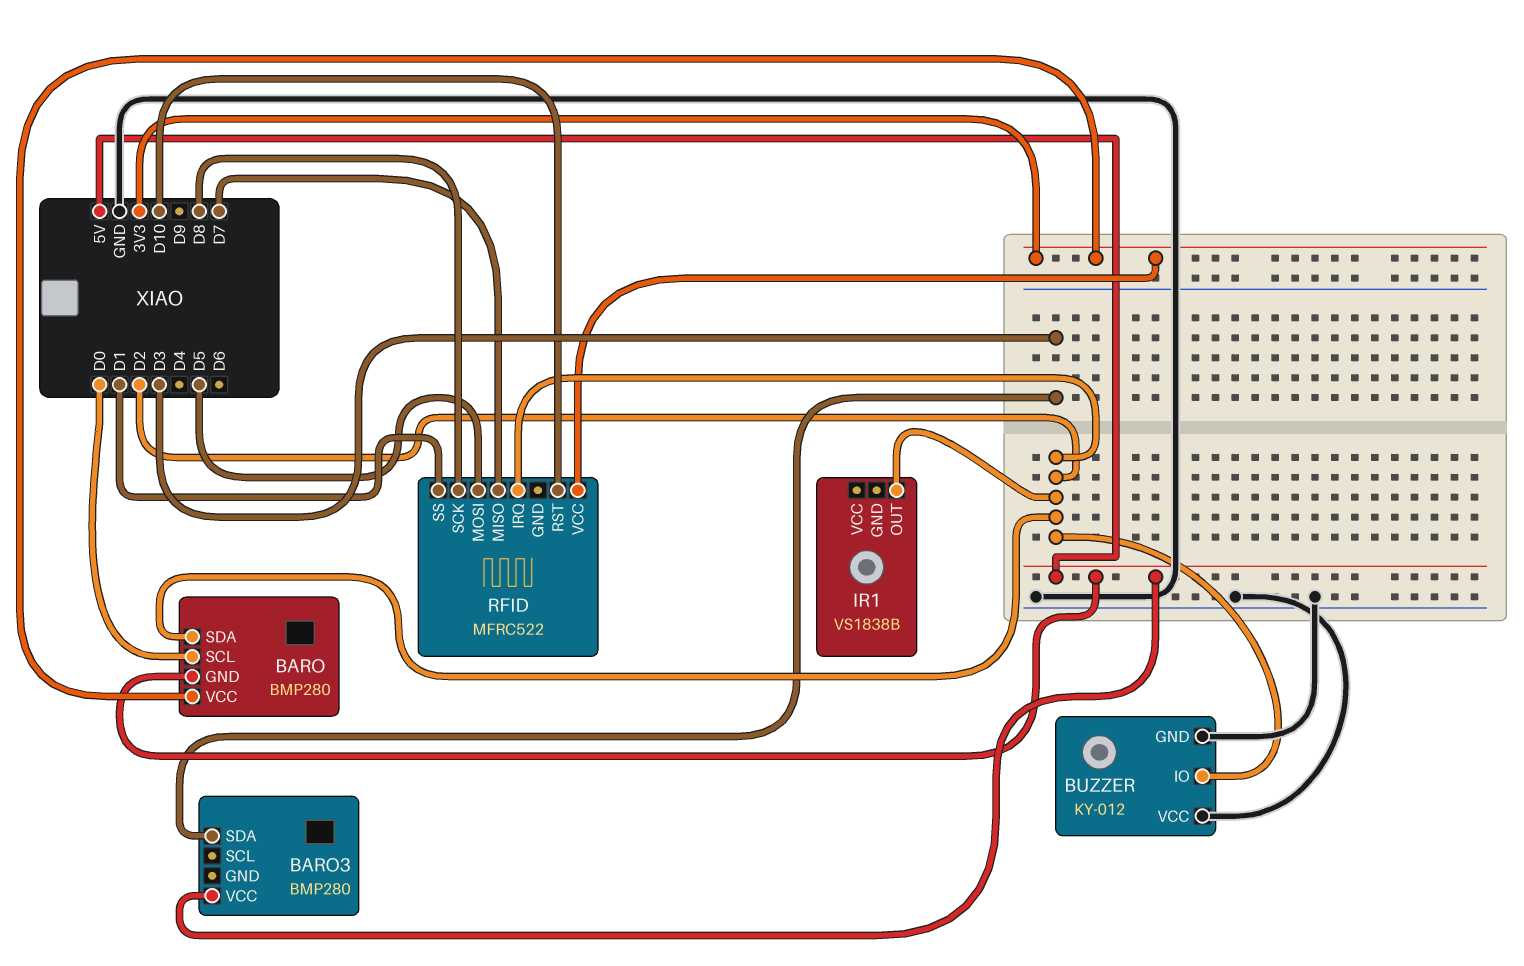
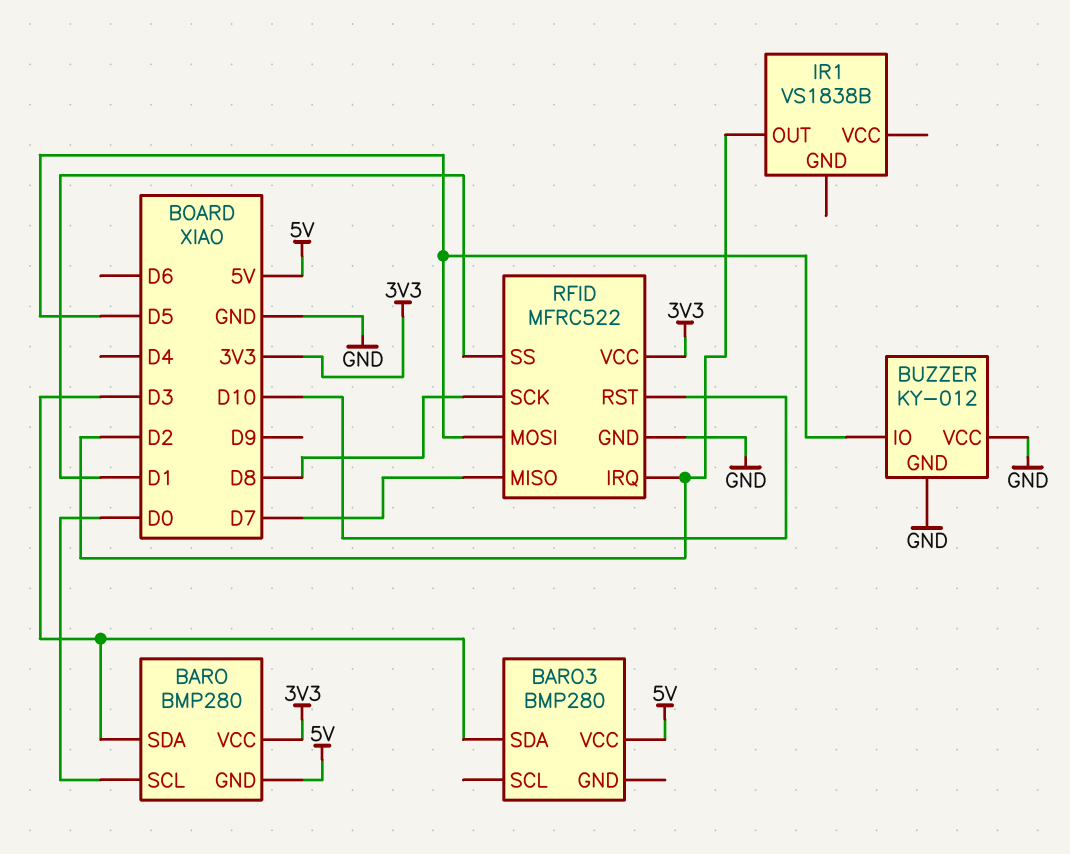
BARO pin SDA: D2 -> D3
BUZZER pin IO: D2 -> D5
RFID pin GND: none -> GND

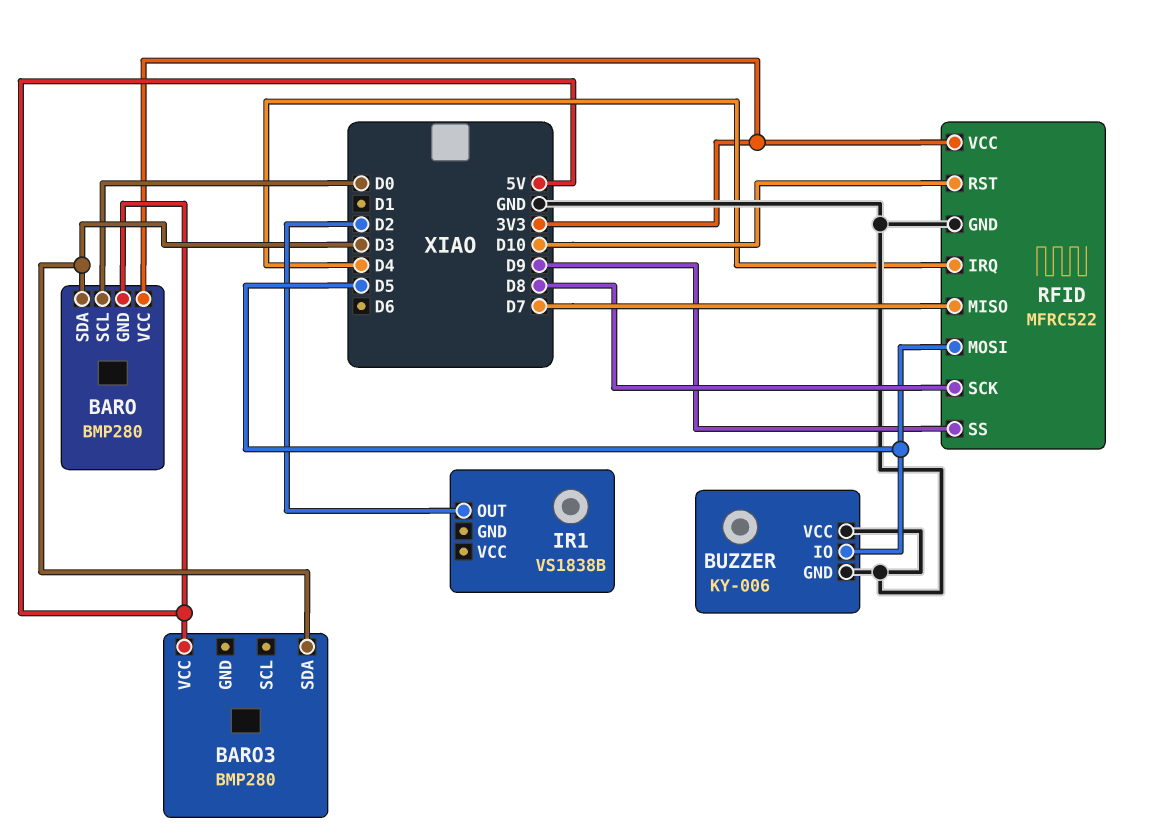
BUZZER: KY-012 -> KY-006
RFID pin IRQ: D2 -> D4
RFID pin SS: D1 -> D9

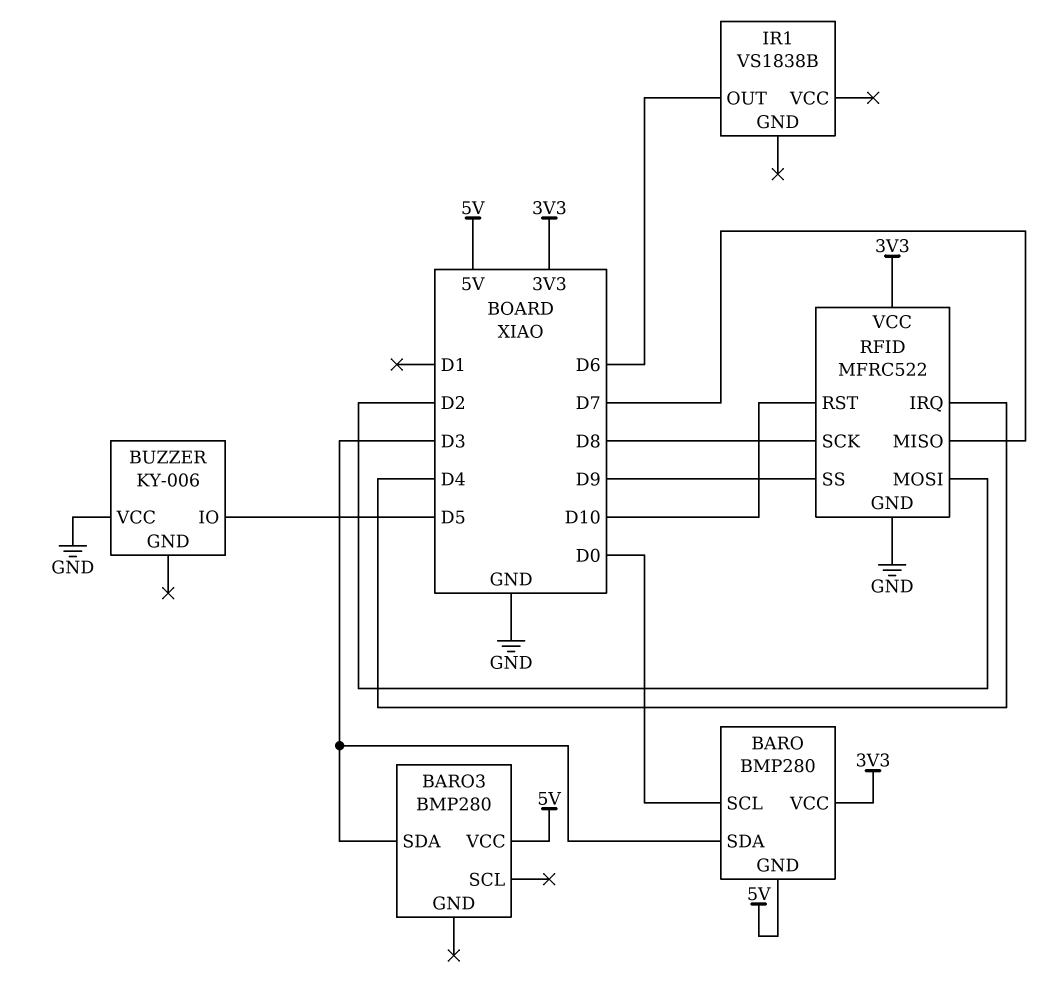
BUZZER pin GND: GND -> none
IR1 pin OUT: D2 -> D6
RFID pin MOSI: D5 -> D2

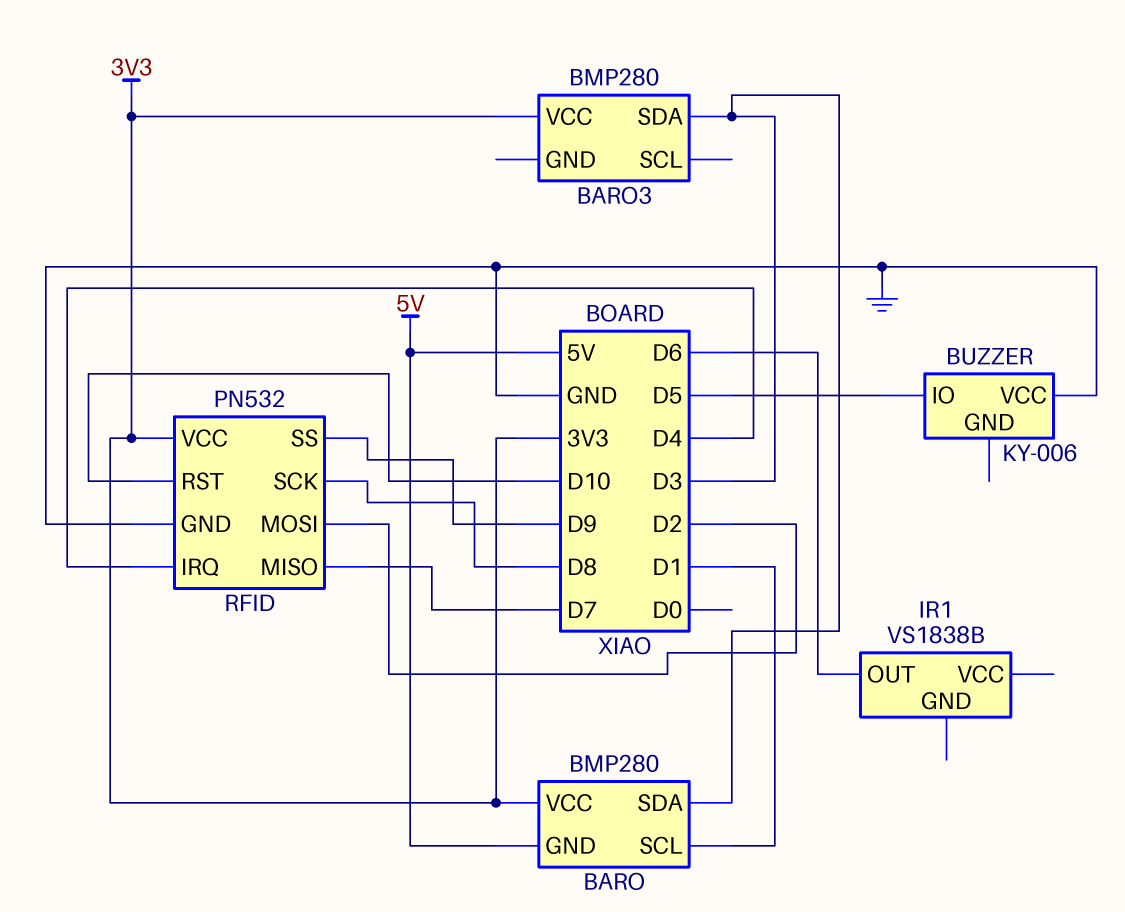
BARO pin SCL: D0 -> D1
BARO3 pin VCC: 5V -> 3V3
RFID: MFRC522 -> PN532

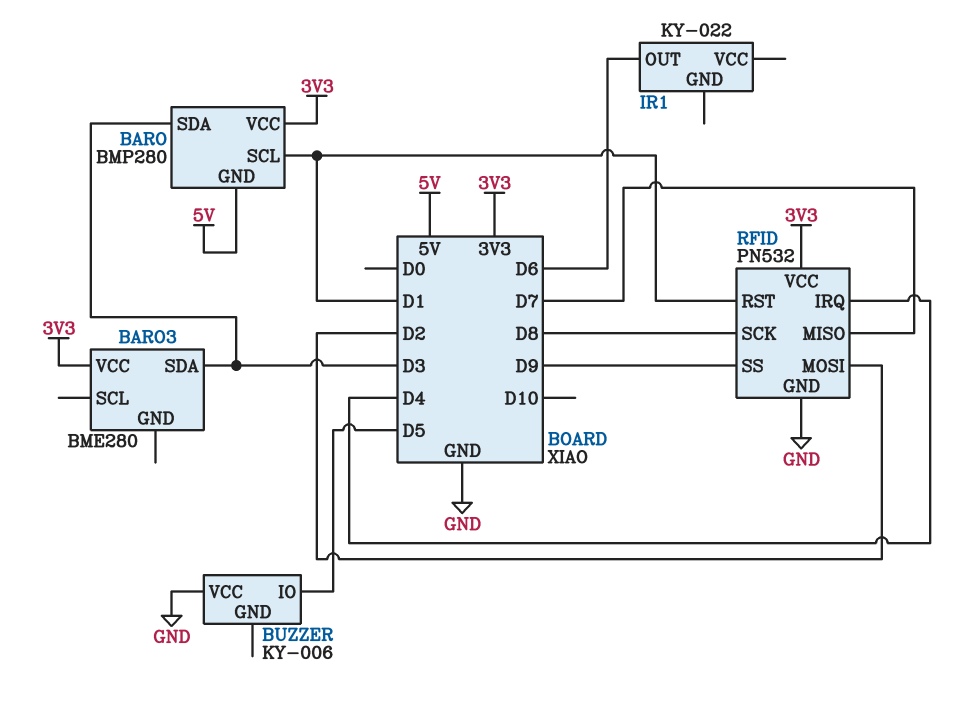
BARO3: BMP280 -> BME280
IR1: VS1838B -> KY-022
RFID pin RST: D10 -> D1

